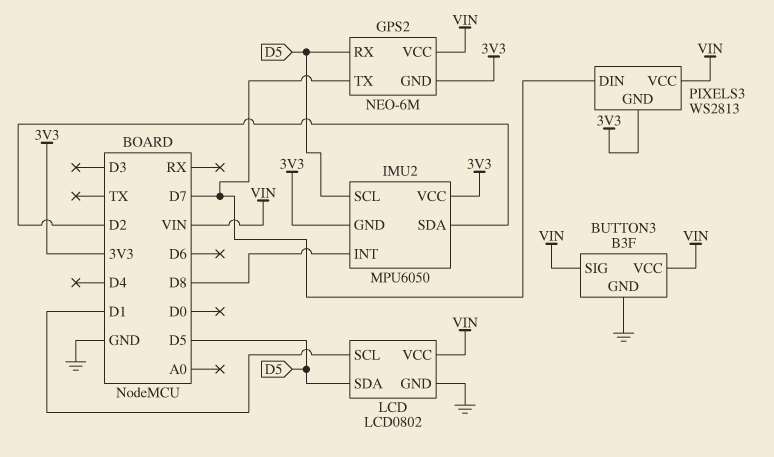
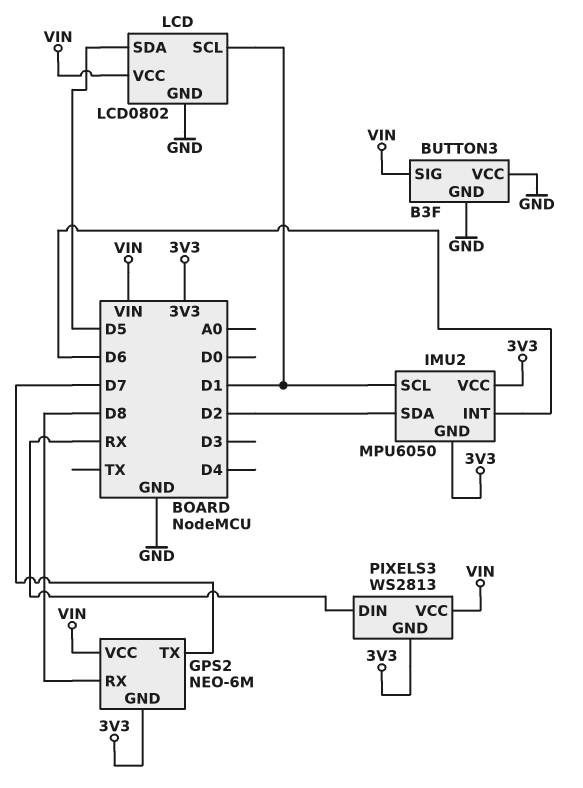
BUTTON3 pin VCC: VIN -> GND
GPS2 pin RX: D5 -> D8
IMU2 pin INT: D8 -> D6
IMU2 pin SCL: D5 -> D1
PIXELS3 pin DIN: D7 -> RX

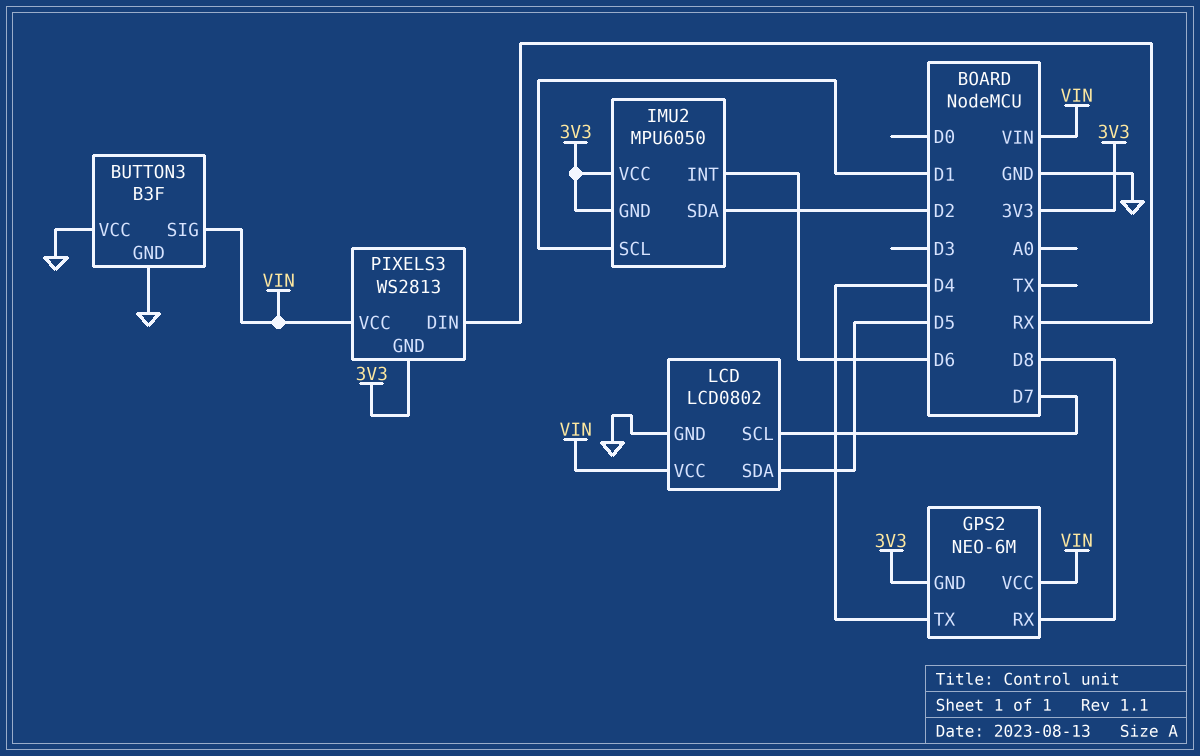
GPS2 pin TX: D7 -> D4
LCD pin SCL: D1 -> D7

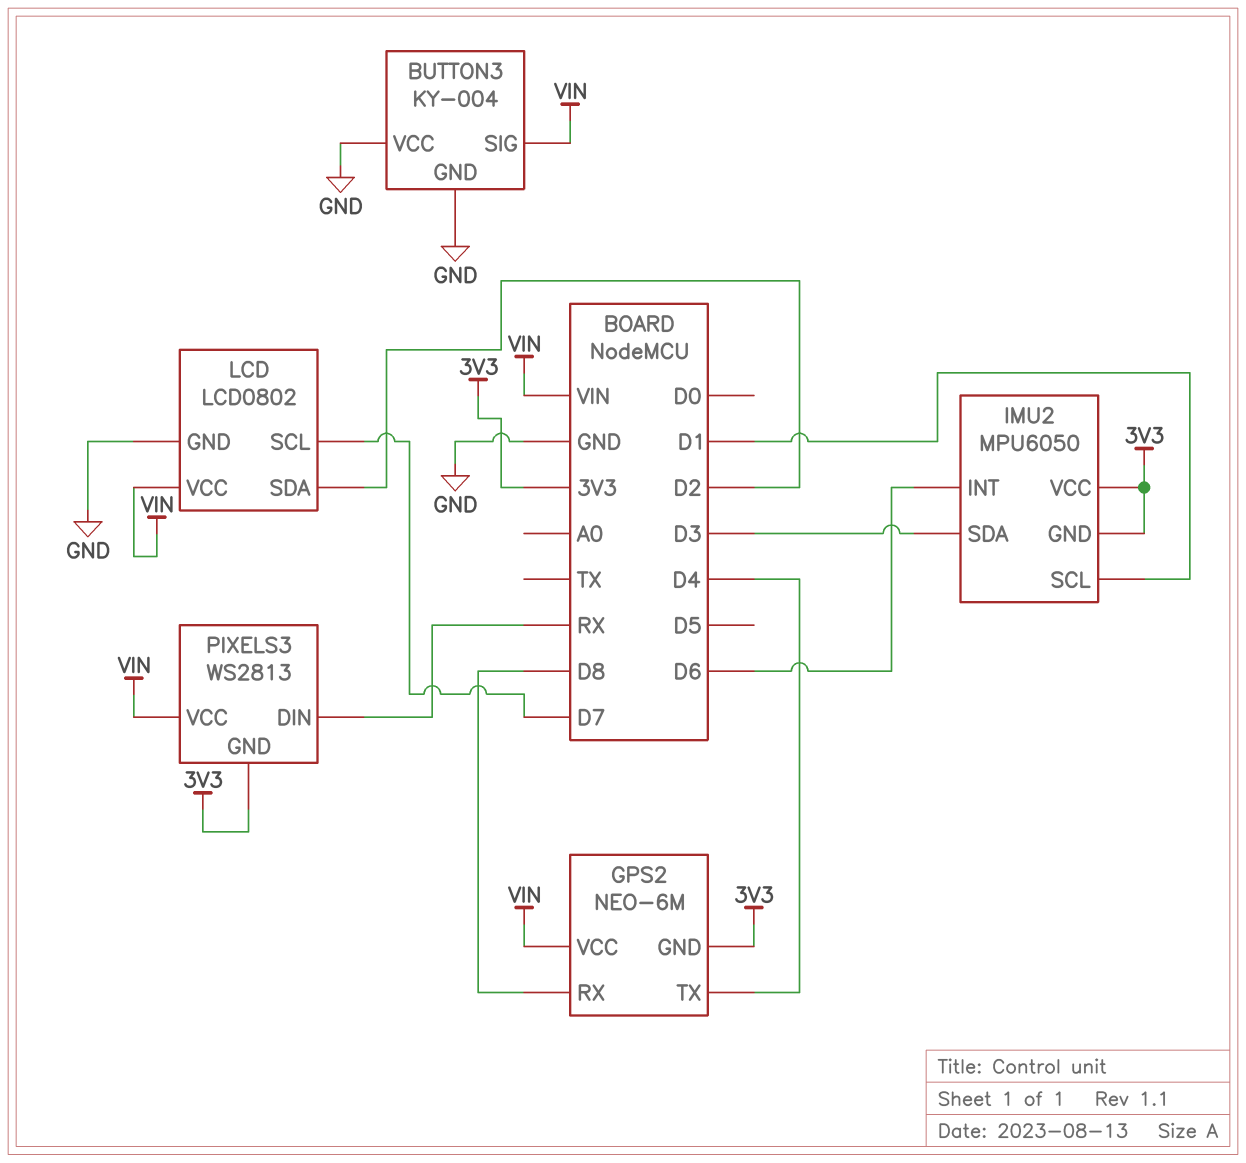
BUTTON3: B3F -> KY-004
IMU2 pin SDA: D2 -> D3
LCD pin SDA: D5 -> D2

